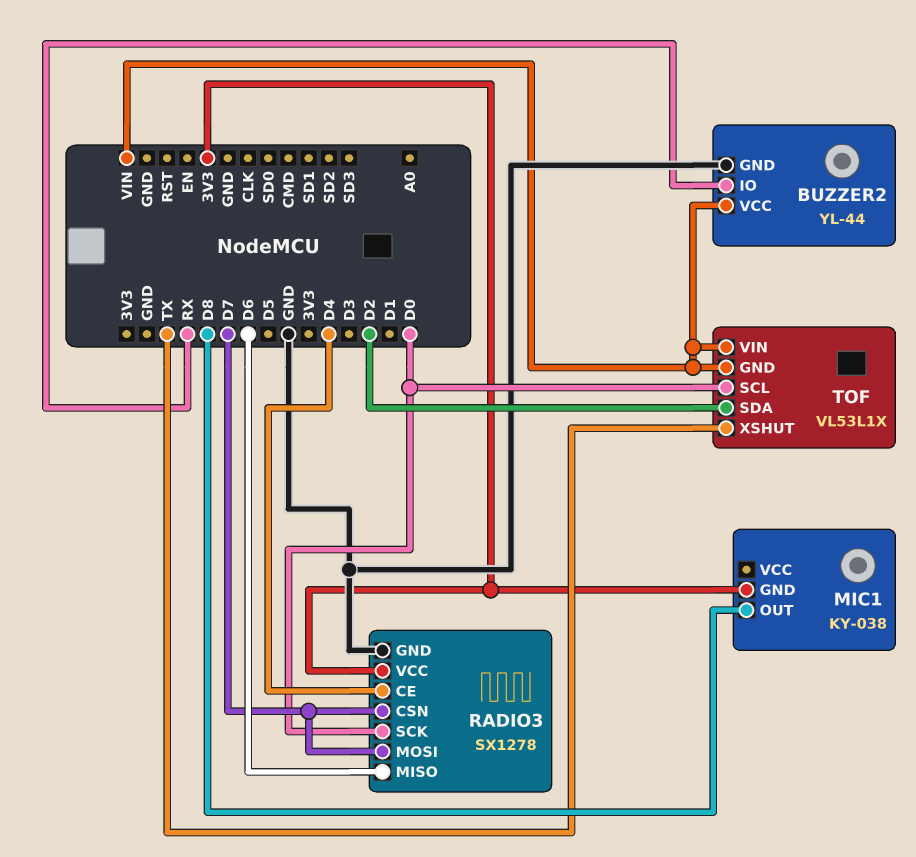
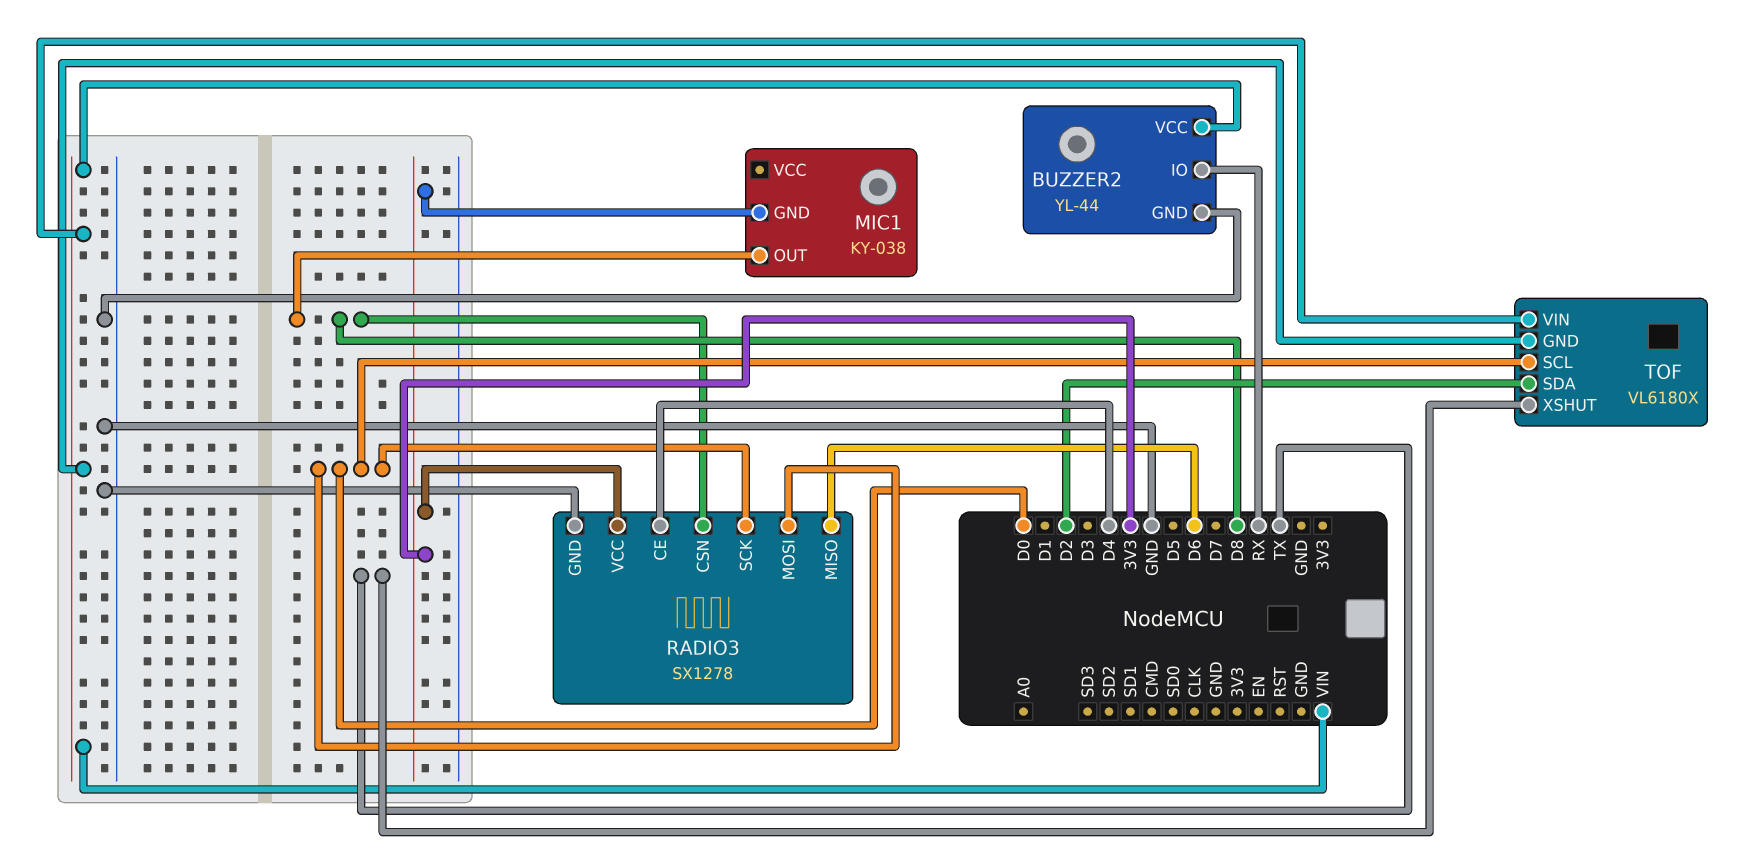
RADIO3 pin CSN: D7 -> D8
RADIO3 pin MOSI: D7 -> D0
TOF: VL53L1X -> VL6180X

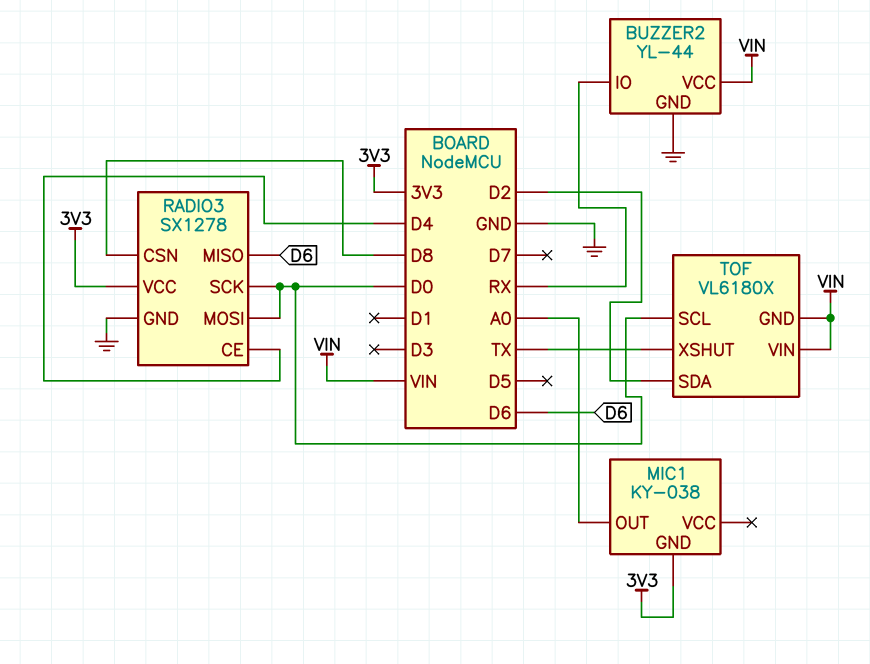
MIC1 pin OUT: D8 -> A0

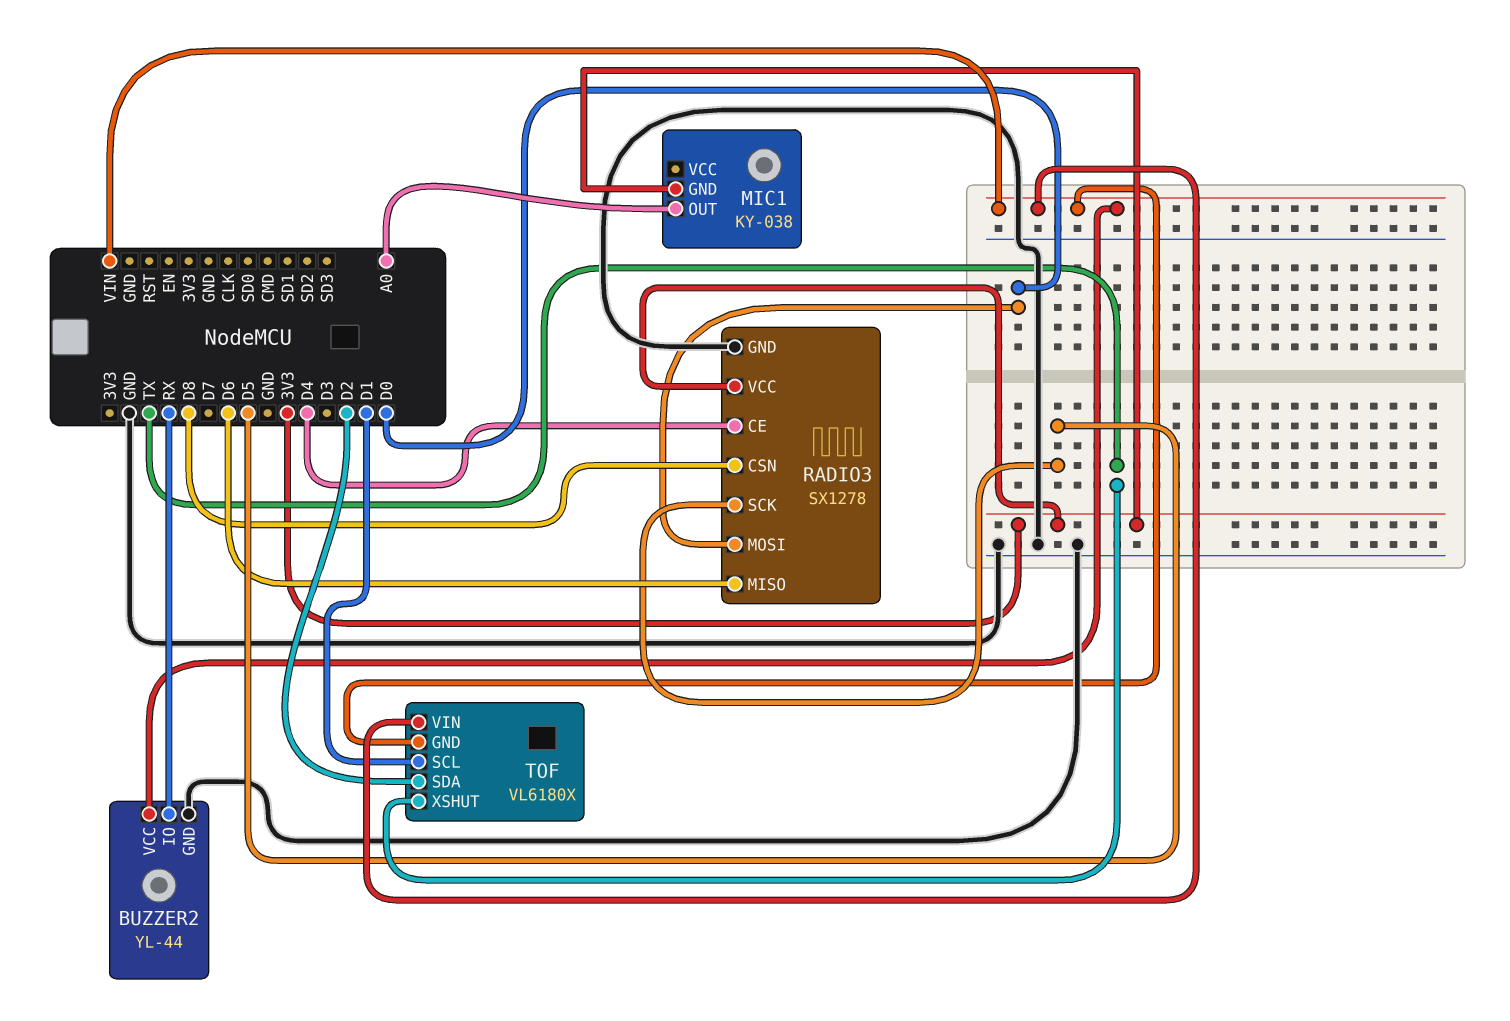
RADIO3 pin SCK: D0 -> D5
TOF pin SCL: D0 -> D1

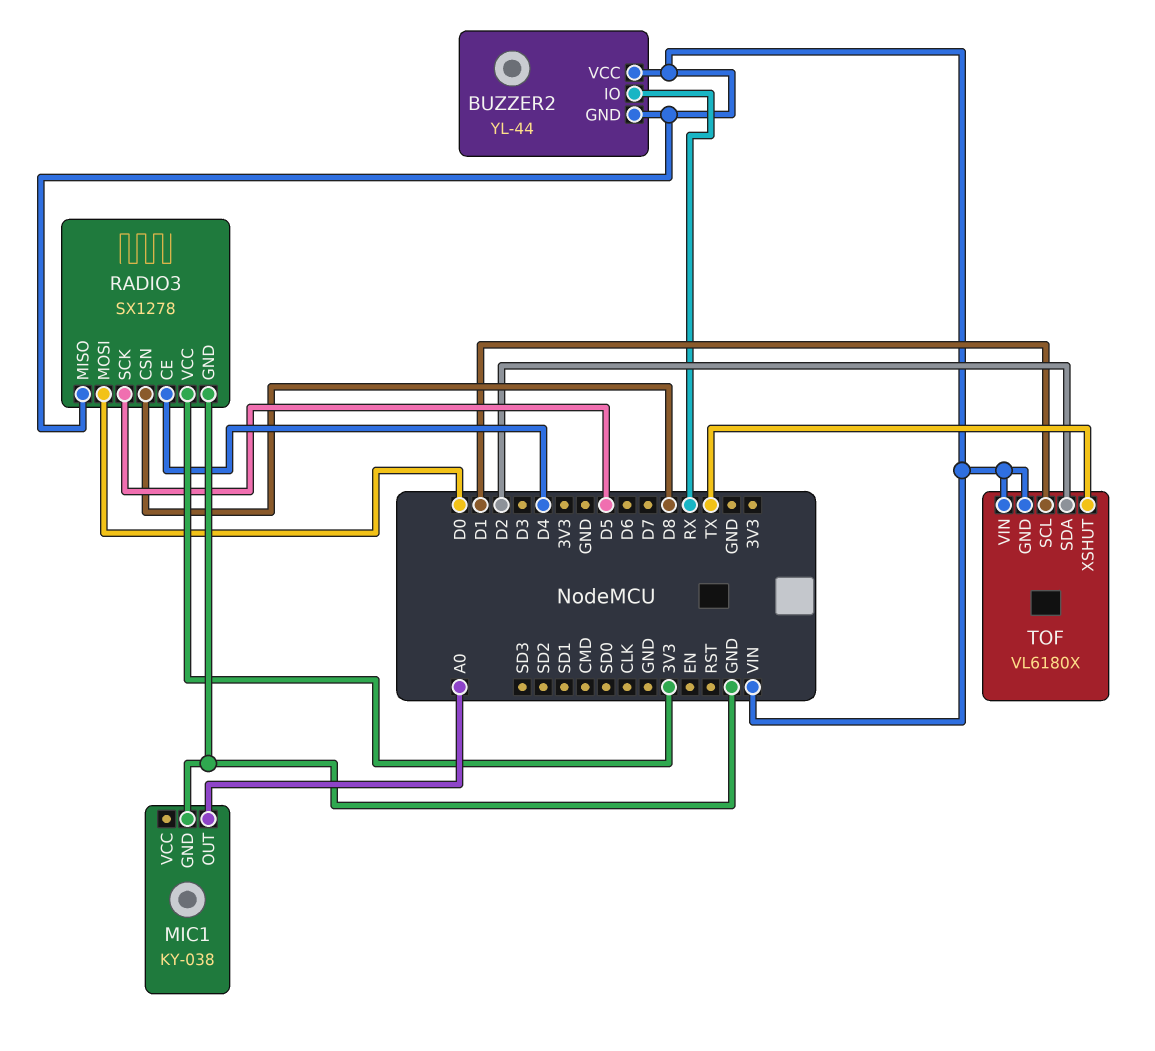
BUZZER2 pin GND: GND -> VIN
MIC1 pin GND: 3V3 -> GND
RADIO3 pin MISO: D6 -> VIN

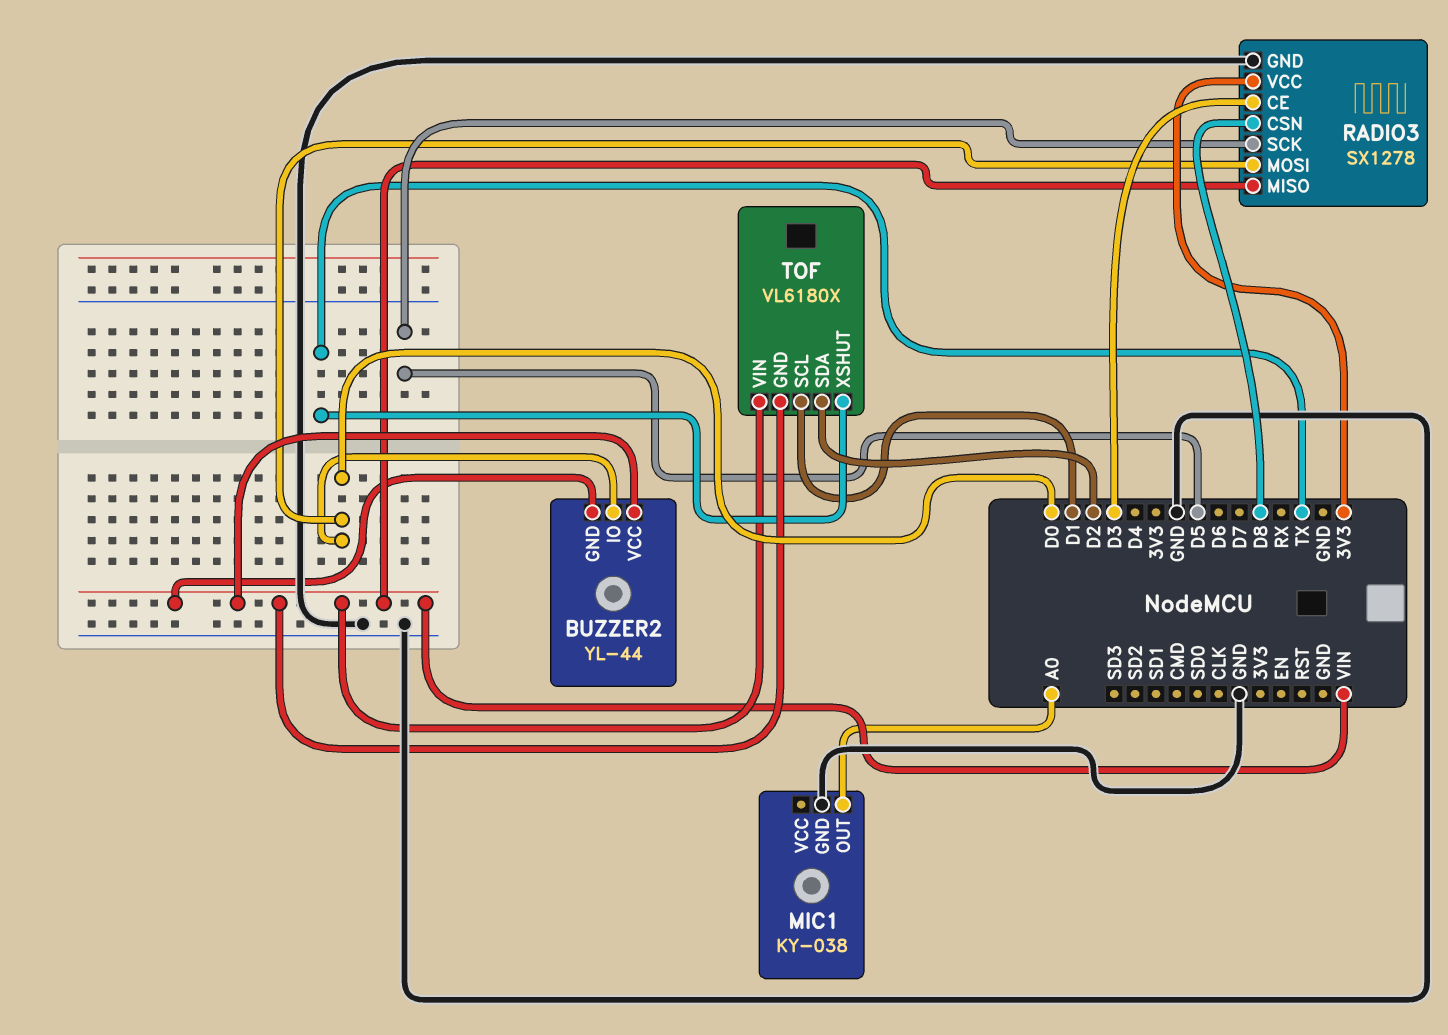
BUZZER2 pin IO: RX -> D0
RADIO3 pin CE: D4 -> D3

